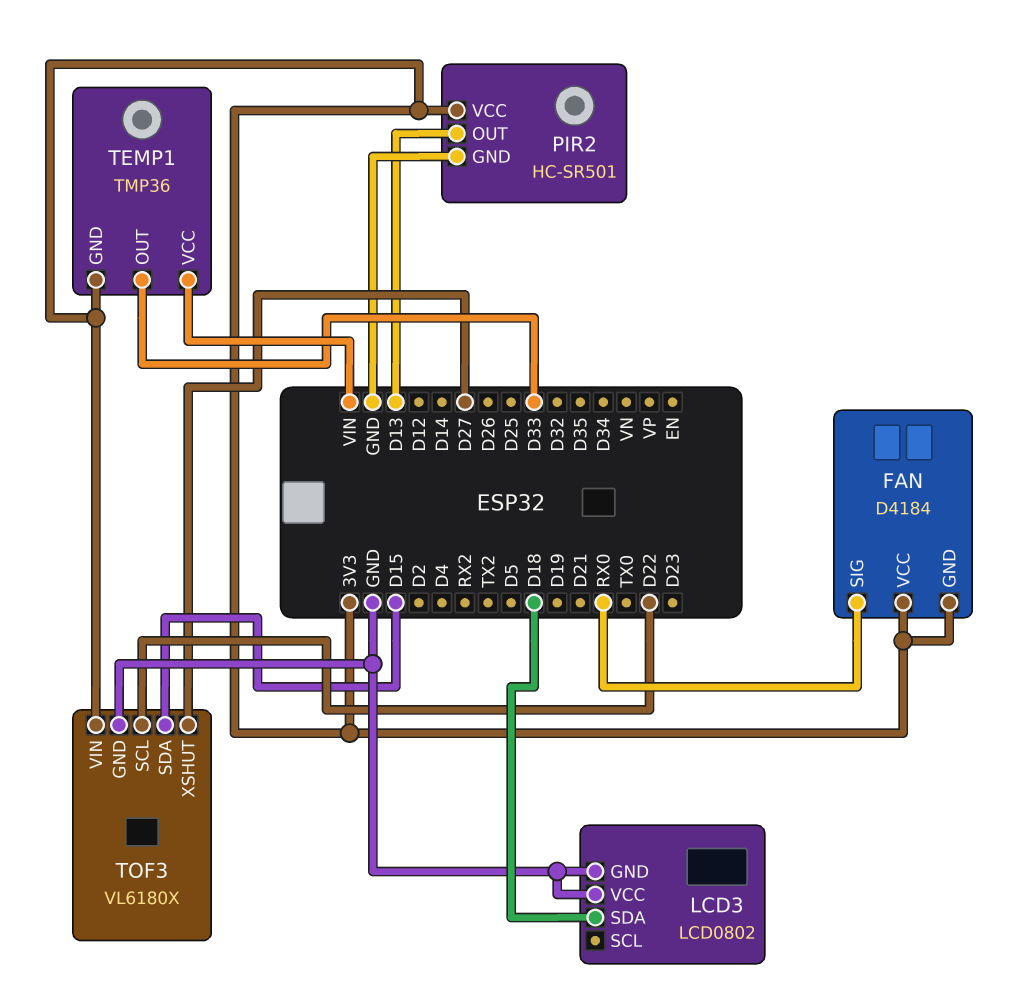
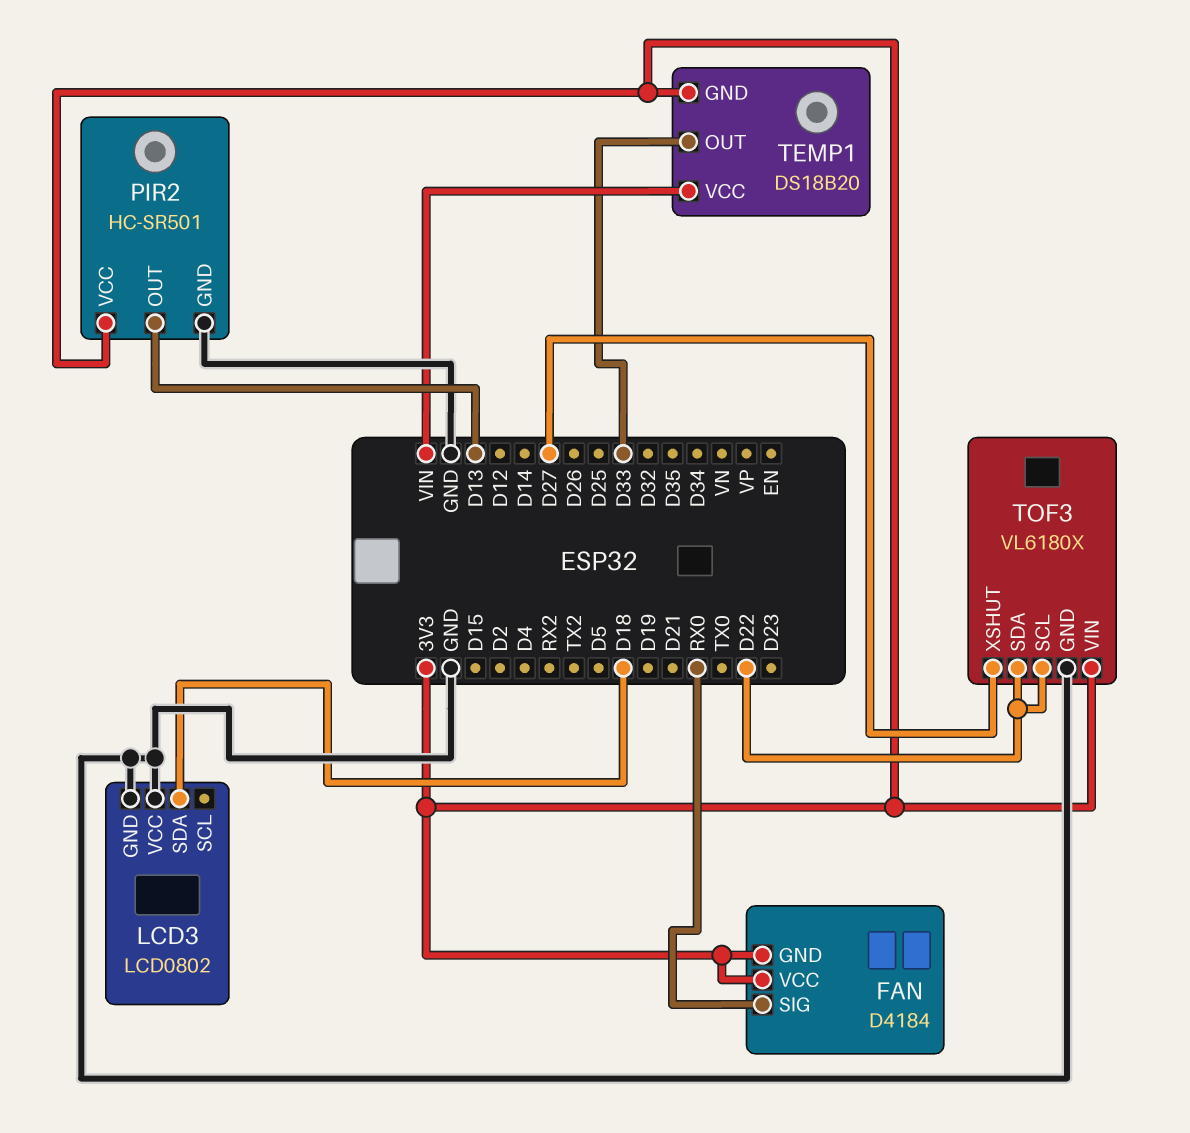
TEMP1: TMP36 -> DS18B20
TOF3 pin SDA: D15 -> D22

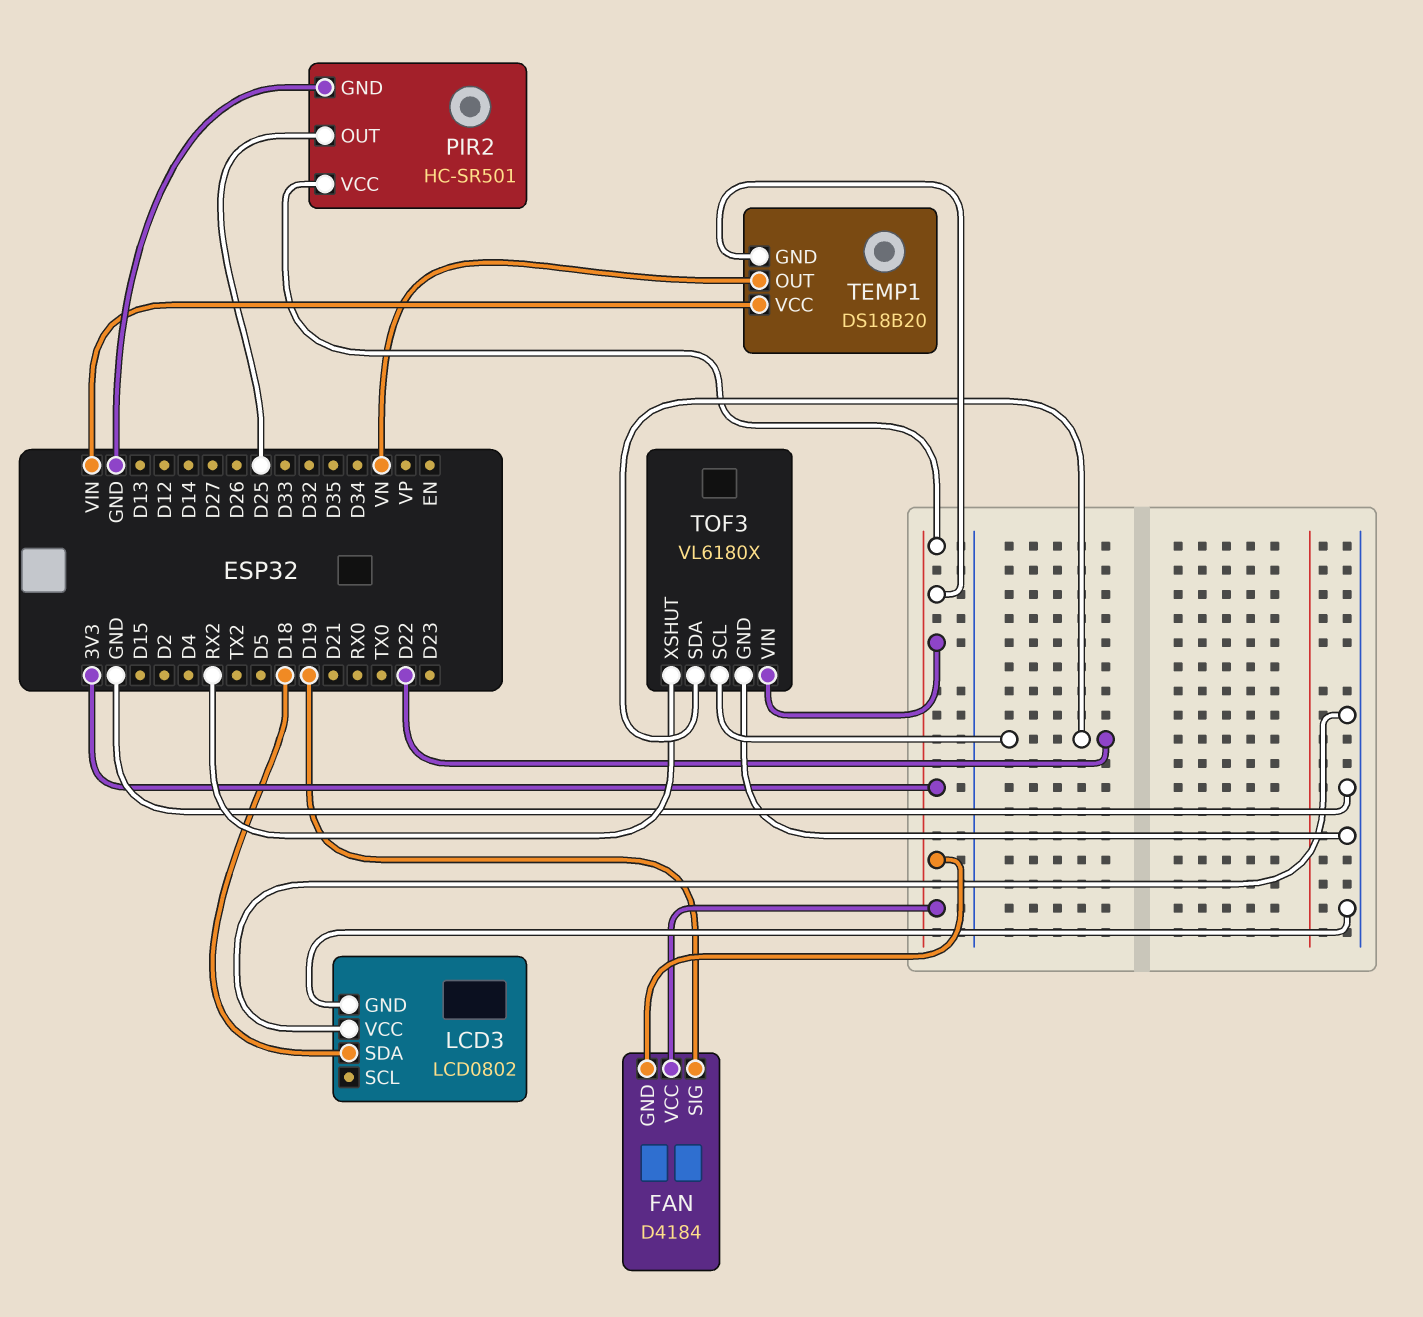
FAN pin SIG: RX0 -> D19
PIR2 pin OUT: D13 -> D25
TEMP1 pin OUT: D33 -> VN
TOF3 pin XSHUT: D27 -> RX2

